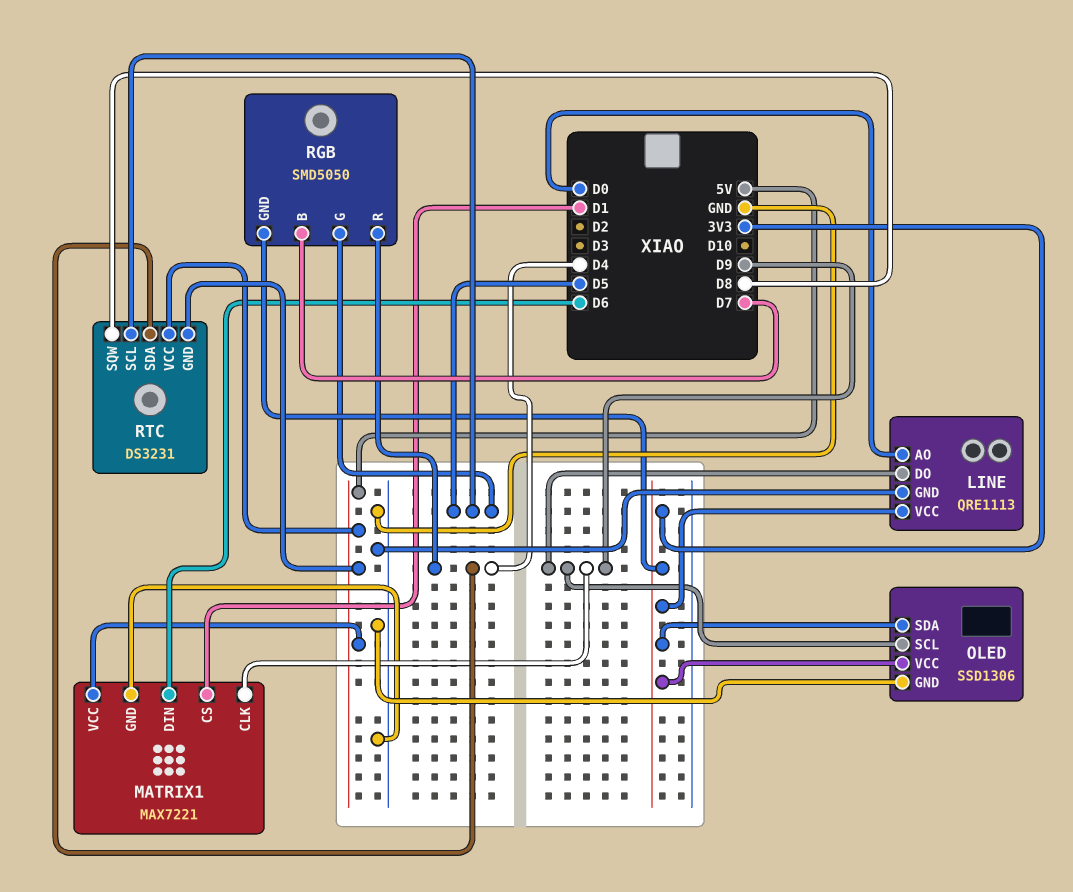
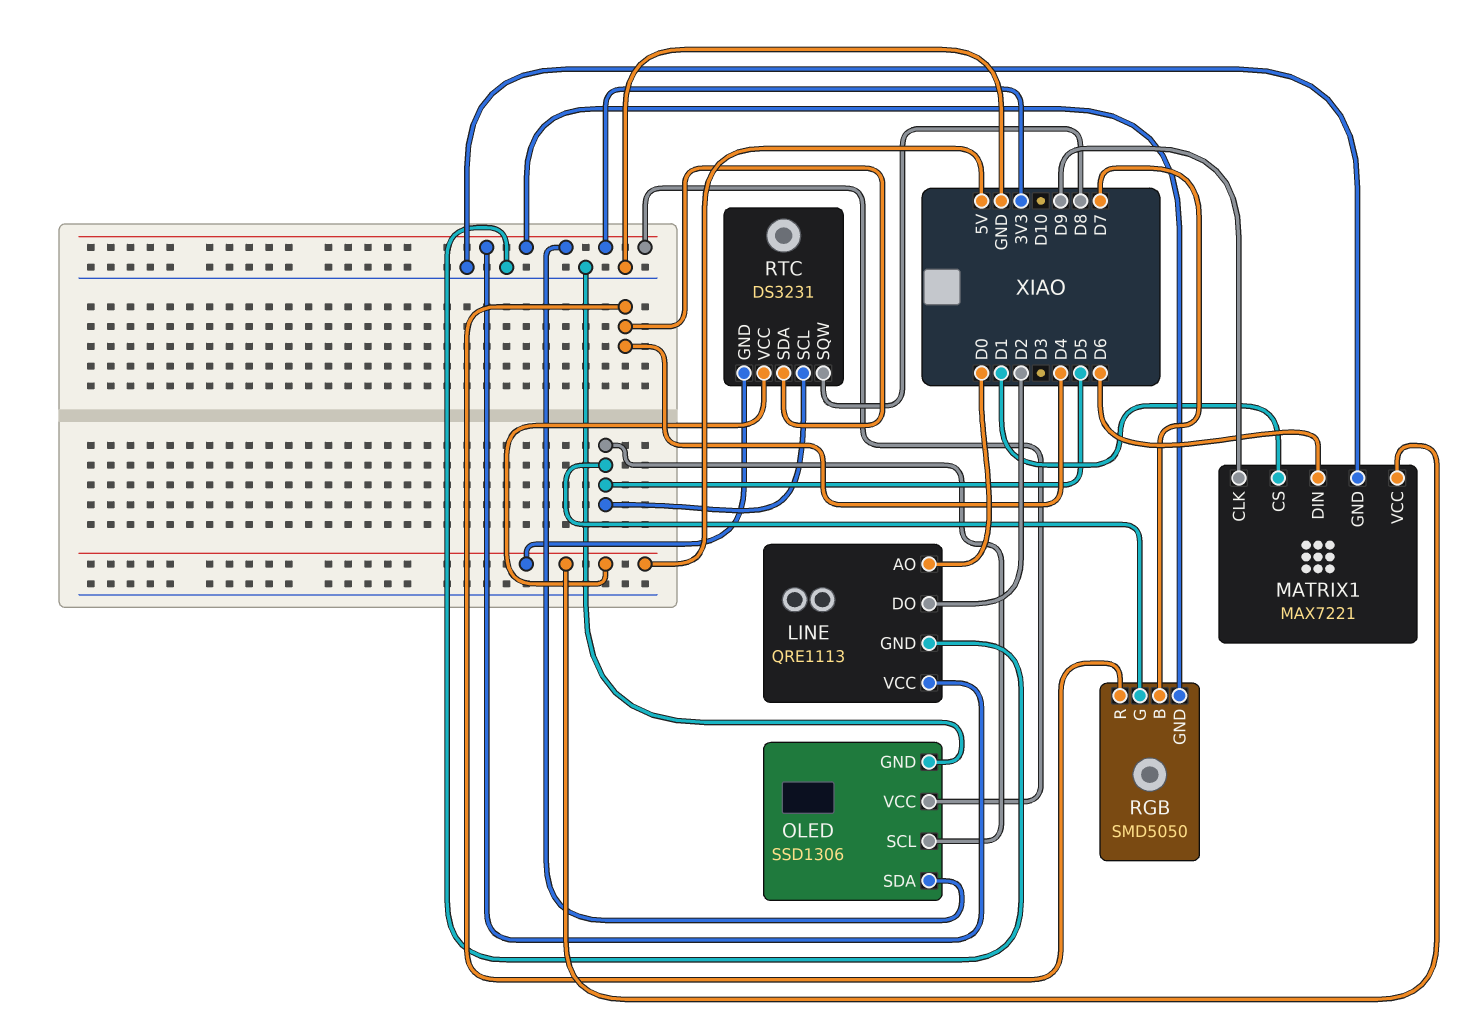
LINE pin DO: D9 -> D2
OLED pin SCL: D9 -> D5

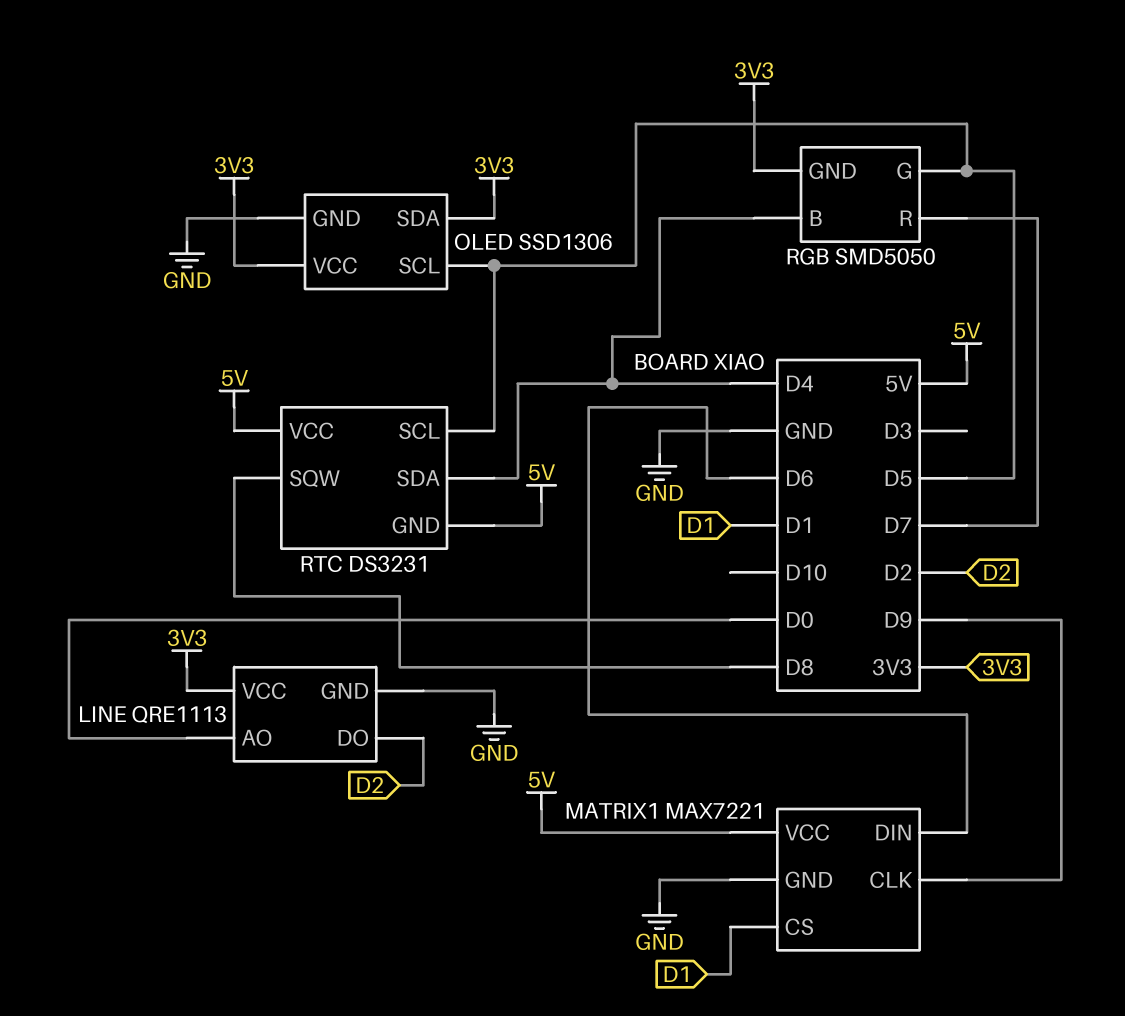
RGB pin B: D7 -> D4
RGB pin R: D4 -> D7

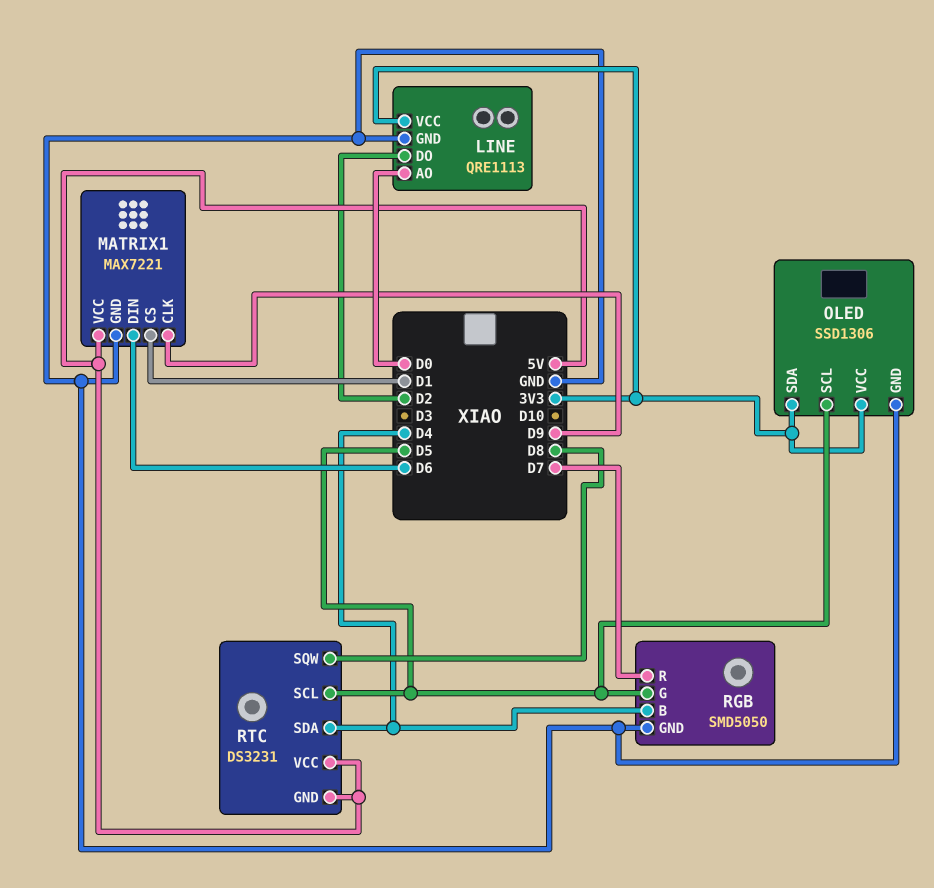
RGB pin GND: 3V3 -> GND

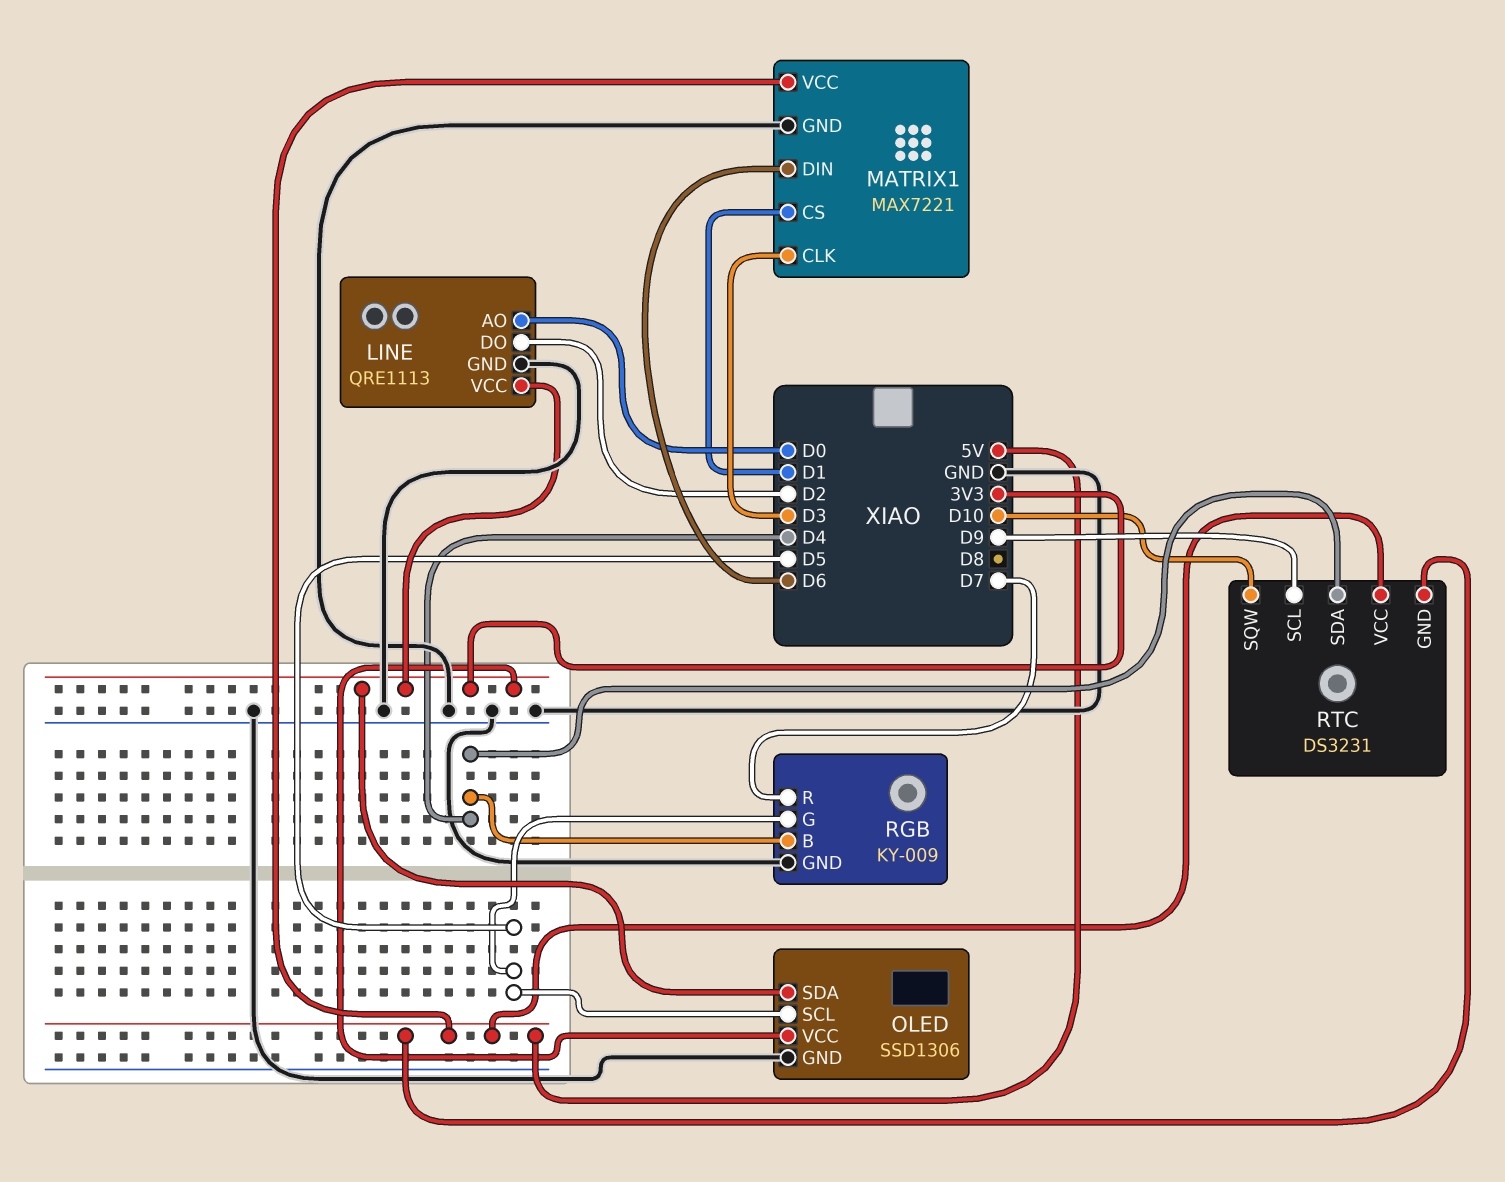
MATRIX1 pin CLK: D9 -> D3
RGB: SMD5050 -> KY-009
RTC pin SCL: D5 -> D9
RTC pin SQW: D8 -> D10

